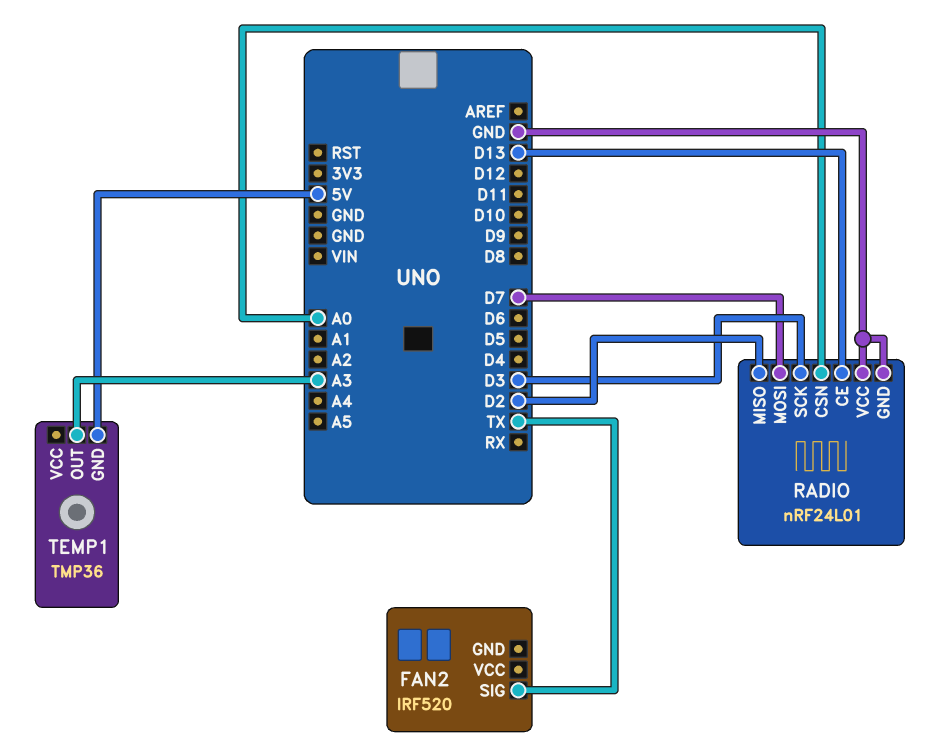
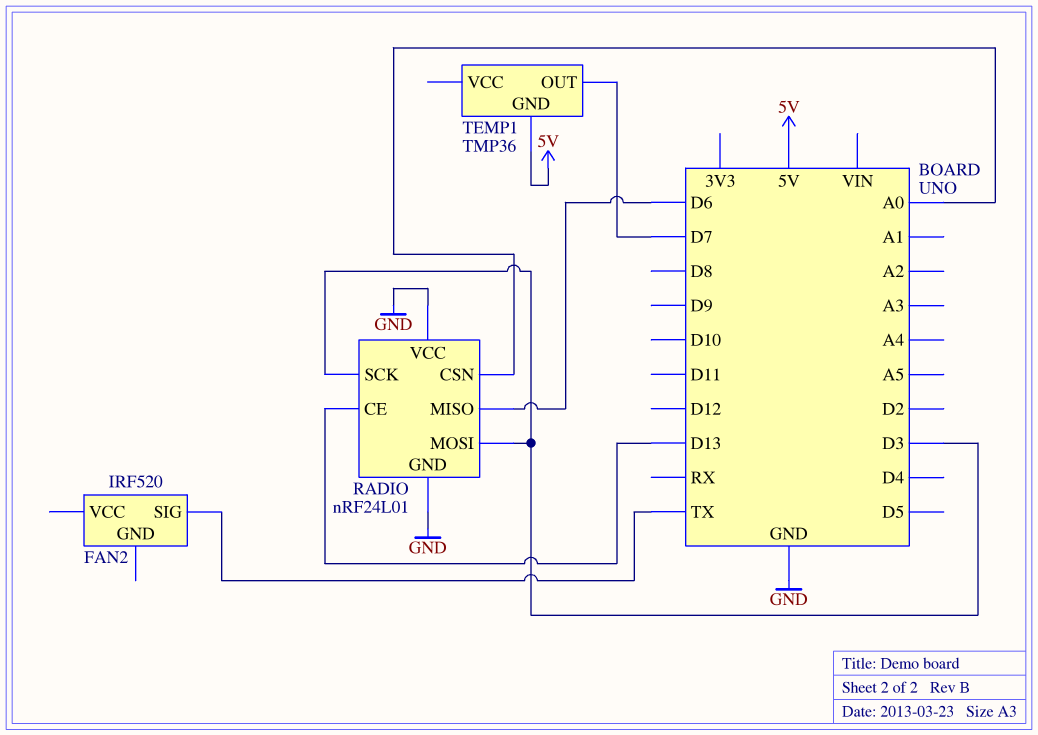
RADIO pin MISO: D2 -> D6
RADIO pin MOSI: D7 -> D3
TEMP1 pin OUT: A3 -> D7

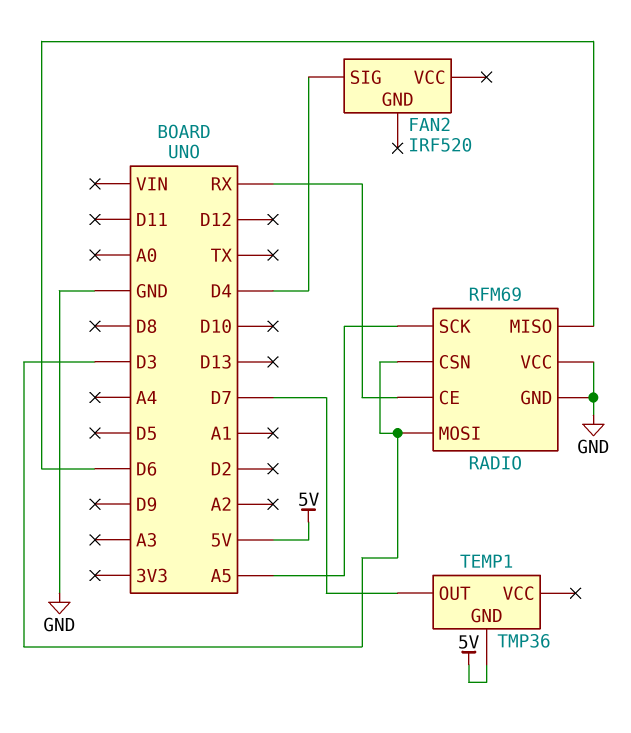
FAN2 pin SIG: TX -> D4
RADIO: nRF24L01 -> RFM69
RADIO pin CE: D13 -> RX
RADIO pin CSN: A0 -> D3
RADIO pin SCK: D3 -> A5

